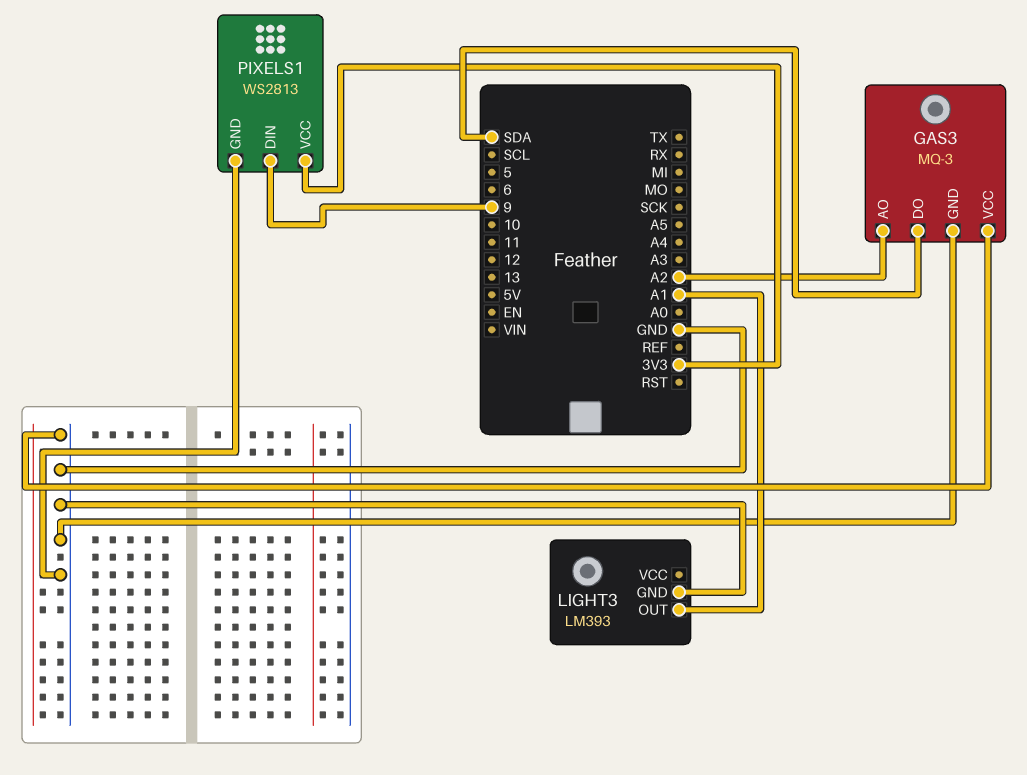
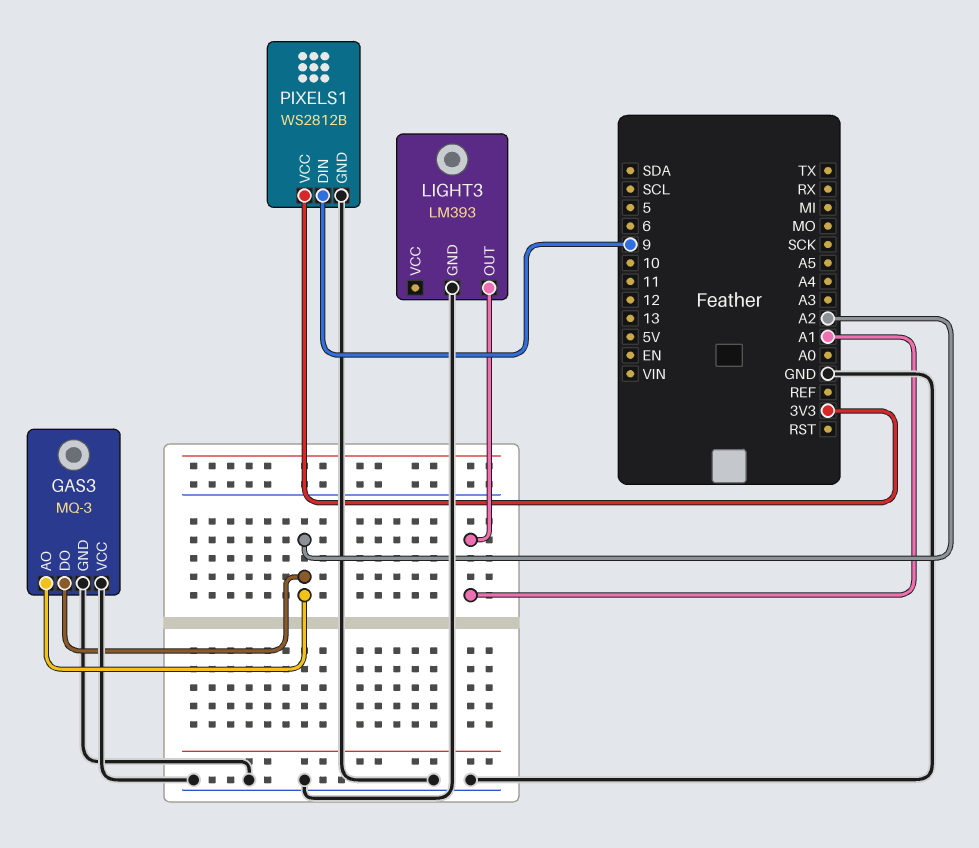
GAS3 pin DO: SDA -> A2
PIXELS1: WS2813 -> WS2812B

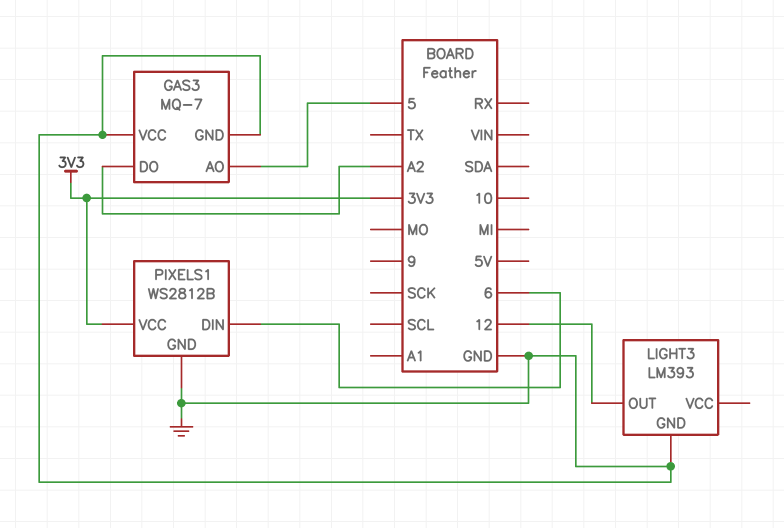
GAS3: MQ-3 -> MQ-7
GAS3 pin AO: A2 -> 5
LIGHT3 pin OUT: A1 -> 12
PIXELS1 pin DIN: 9 -> 6

